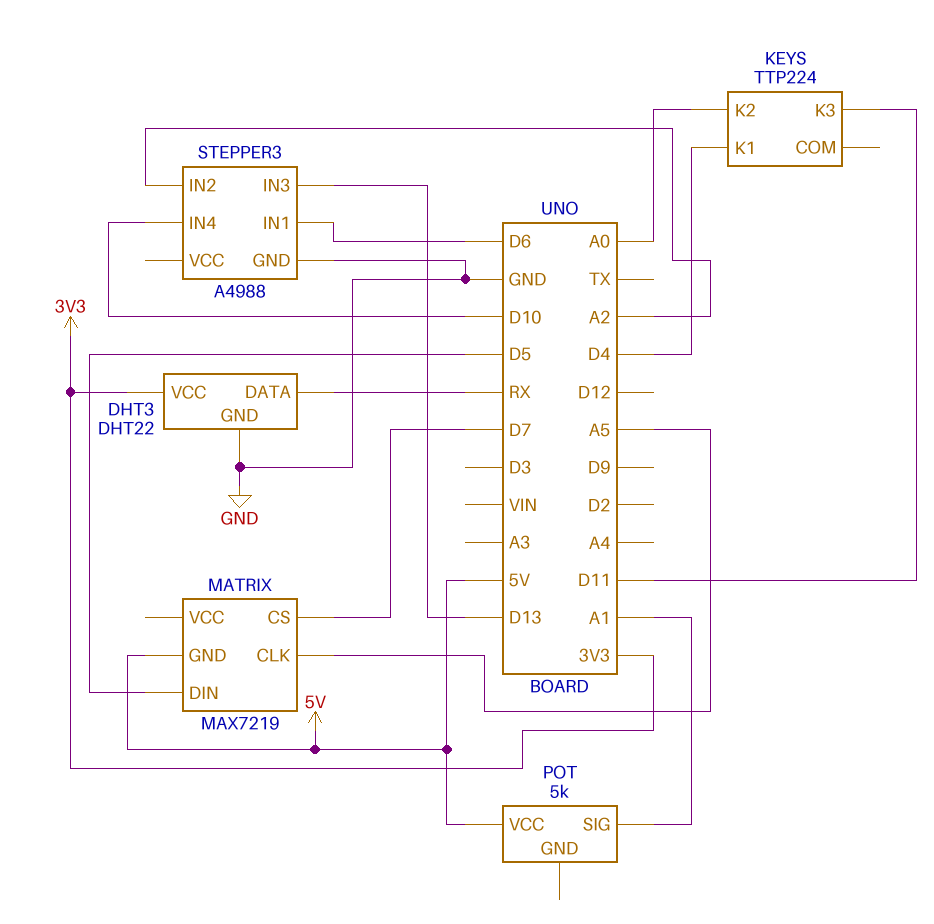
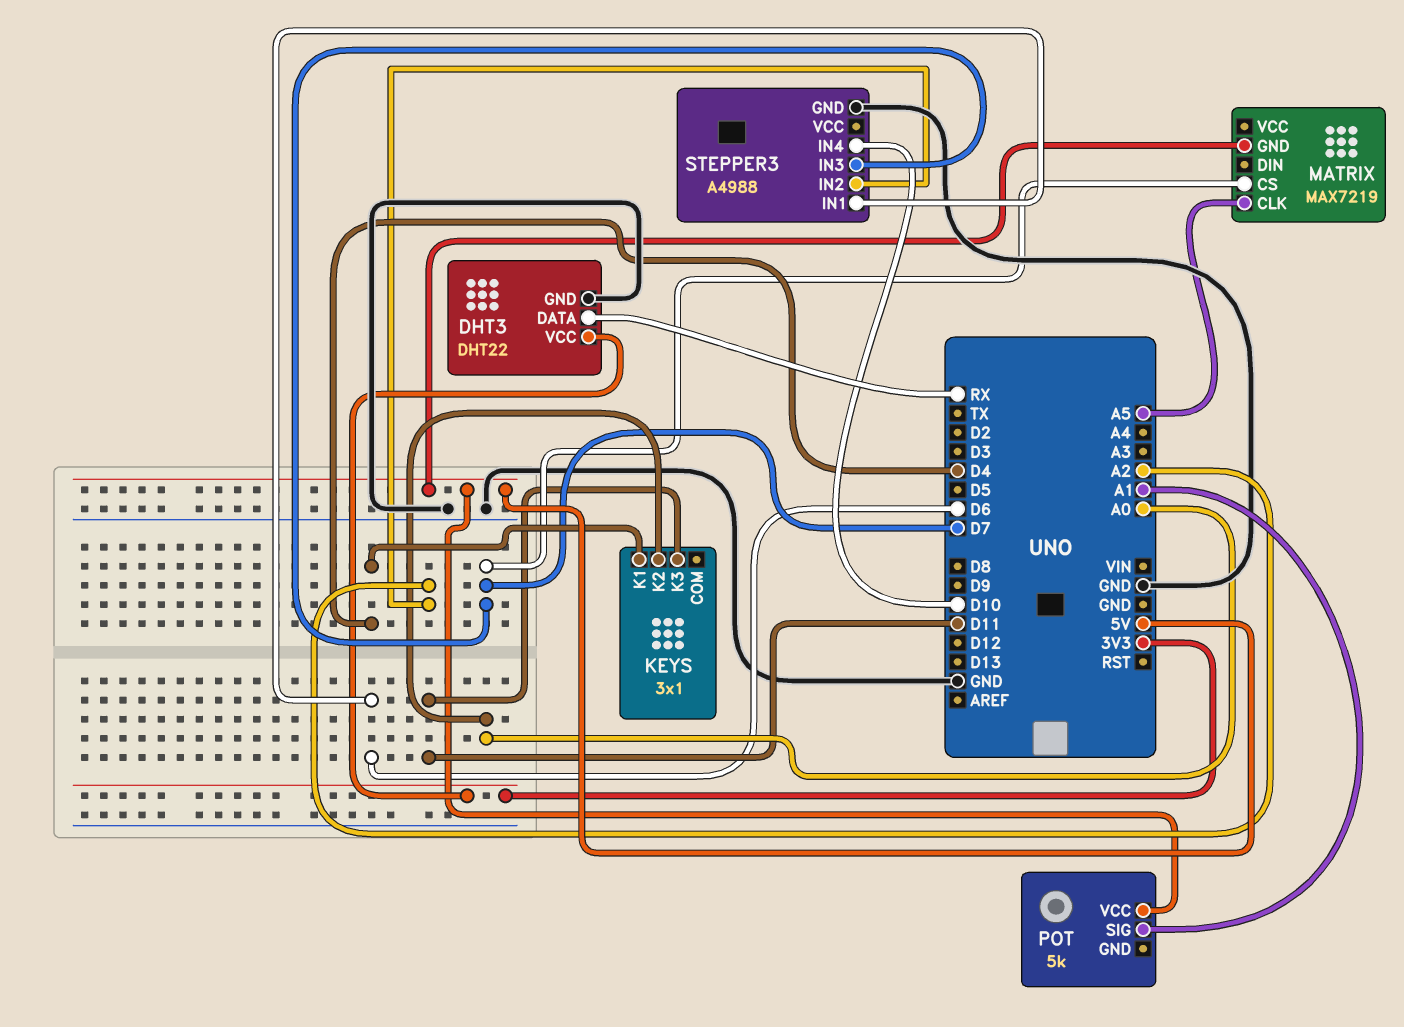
KEYS: TTP224 -> 3x1
MATRIX pin DIN: D5 -> none
STEPPER3 pin IN3: D13 -> D7

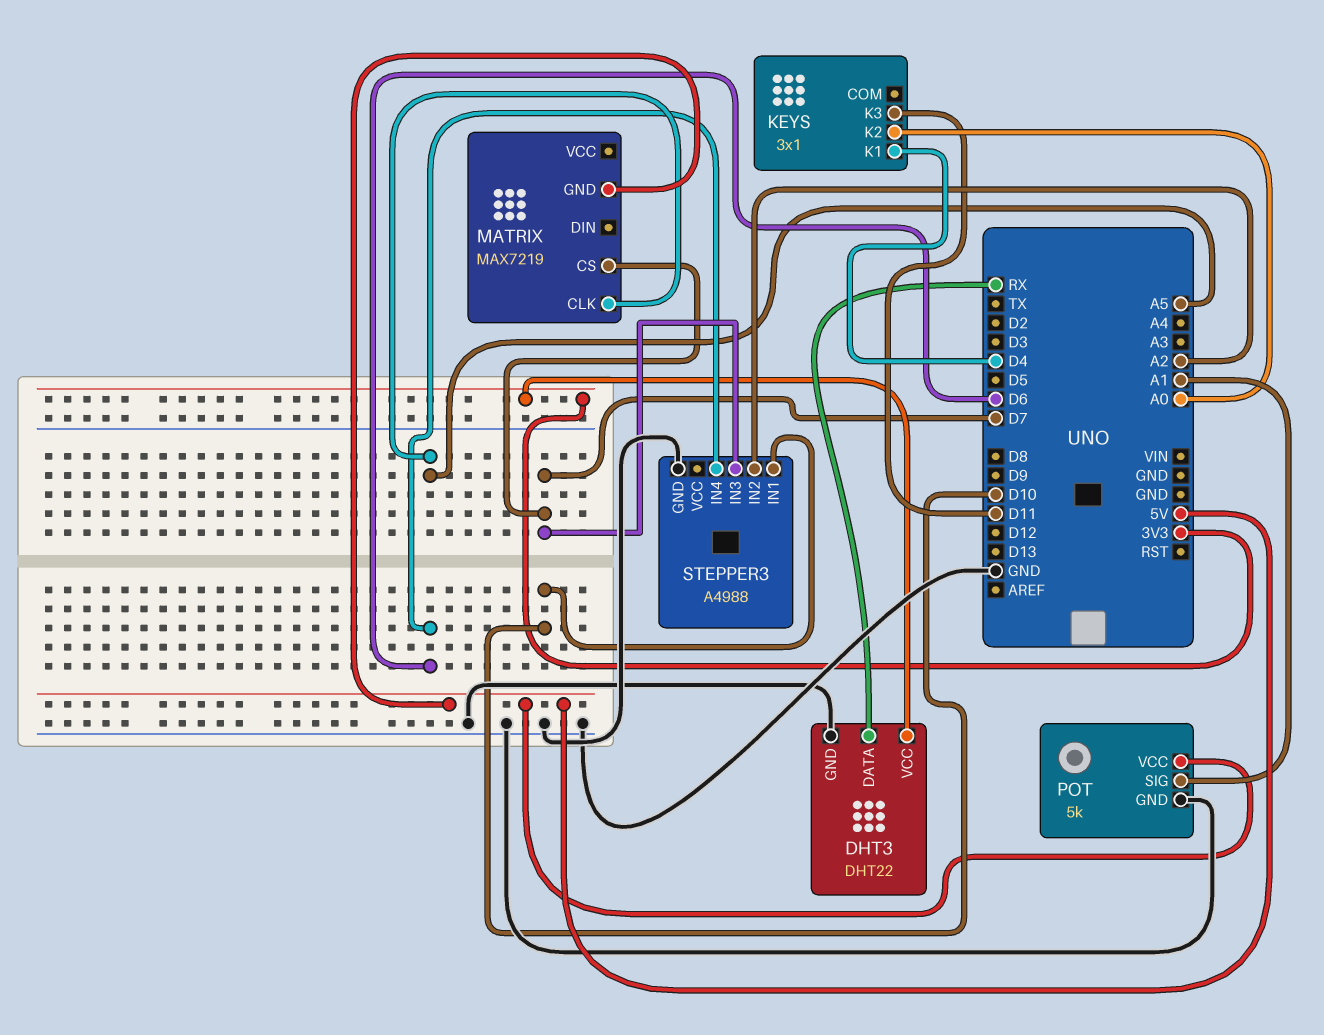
POT pin GND: none -> GND
STEPPER3 pin IN1: D6 -> D10
STEPPER3 pin IN4: D10 -> D6

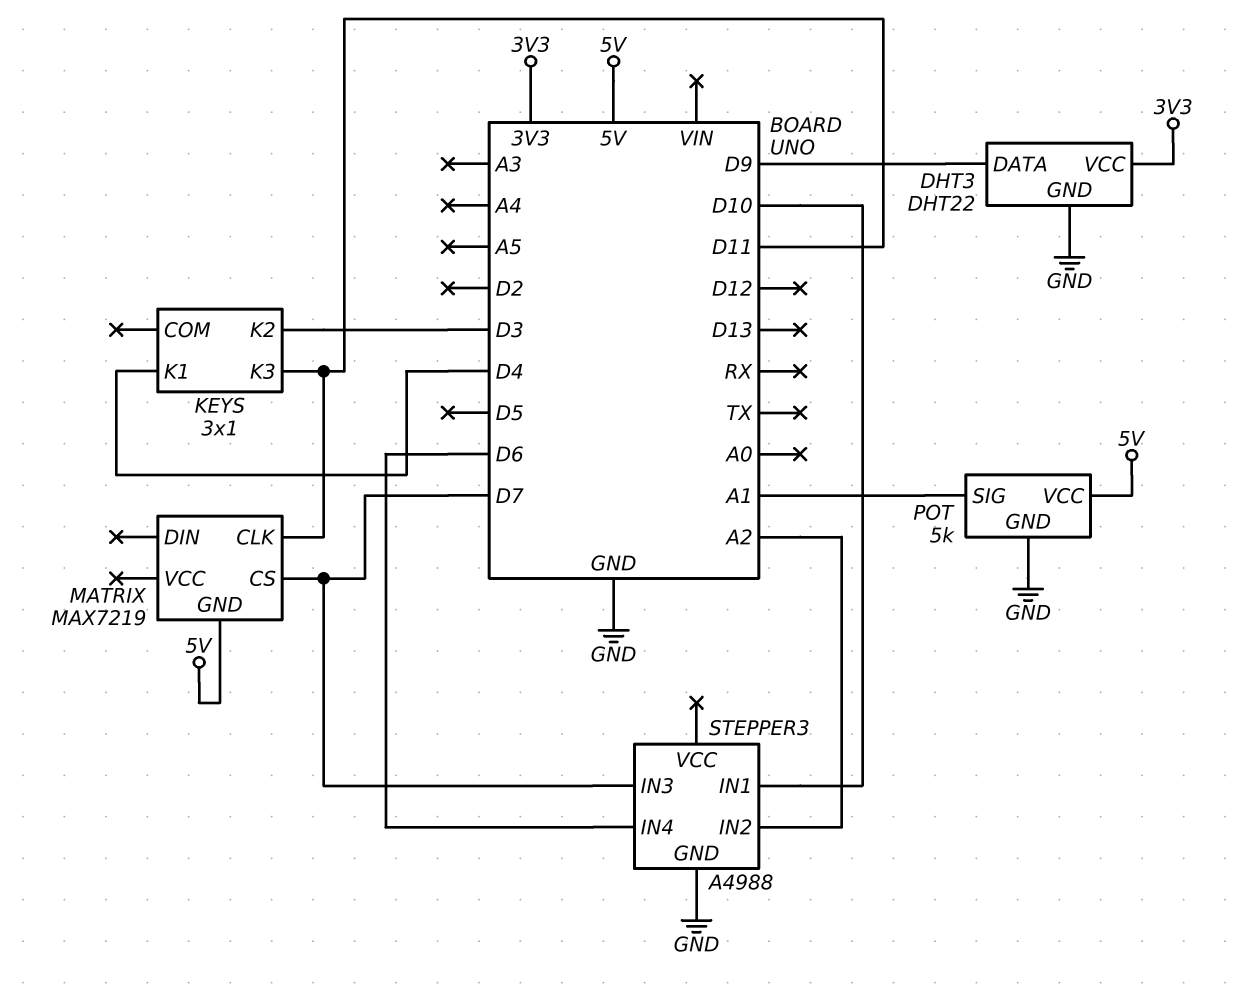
DHT3 pin DATA: RX -> D9
KEYS pin K2: A0 -> D3
MATRIX pin CLK: A5 -> D11

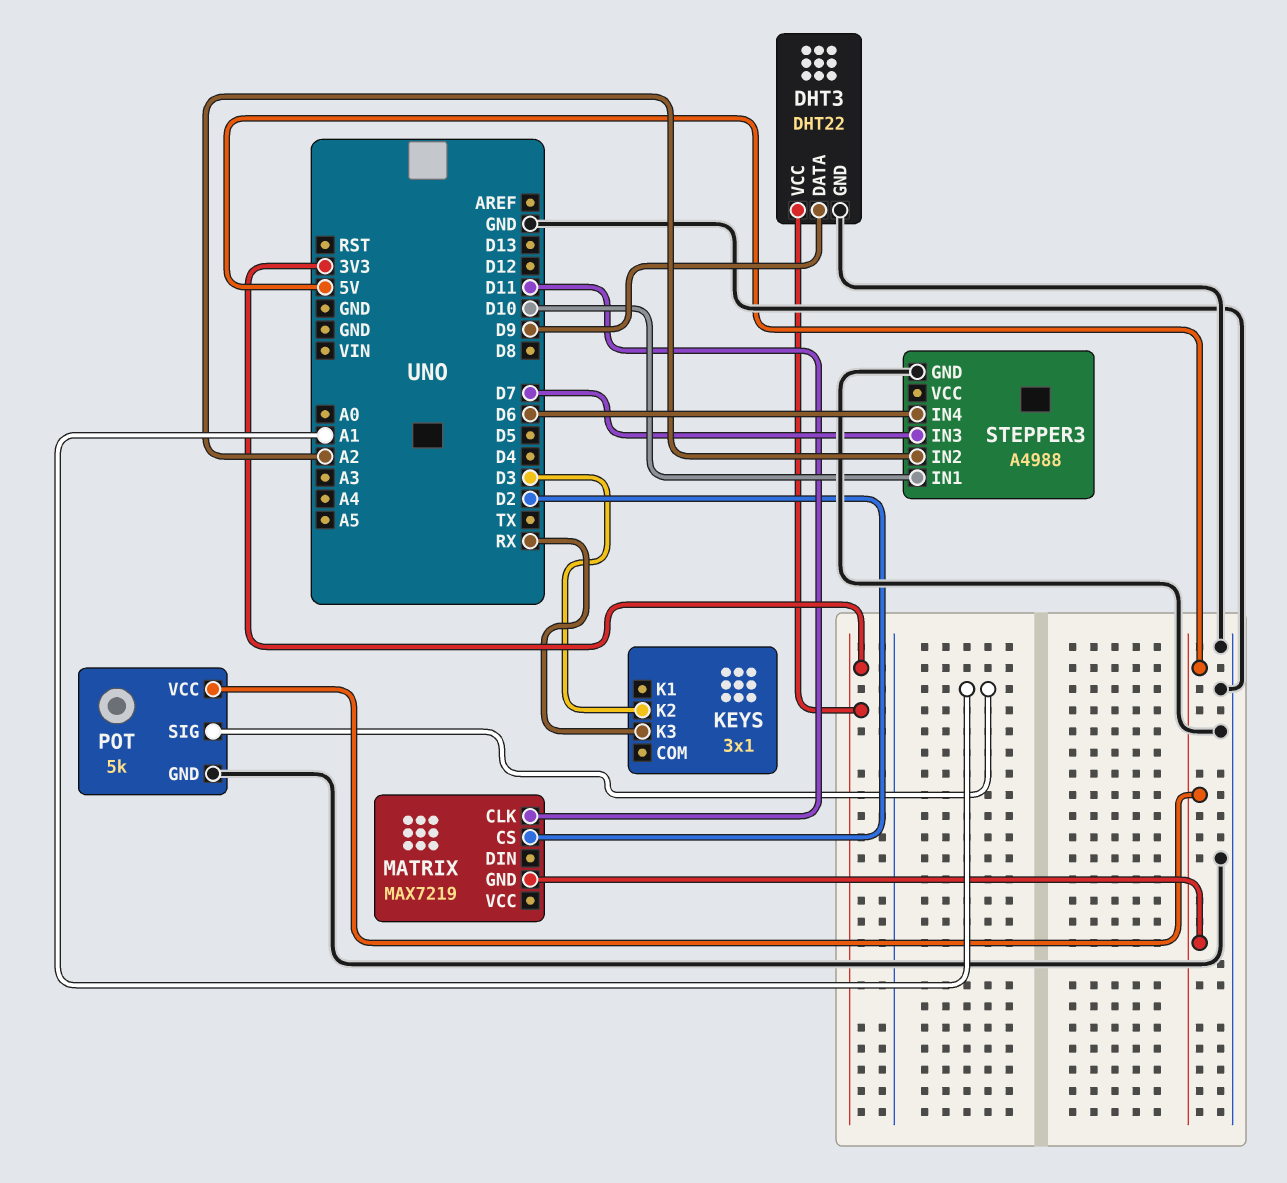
KEYS pin K1: D4 -> none
KEYS pin K3: D11 -> RX
MATRIX pin CS: D7 -> D2

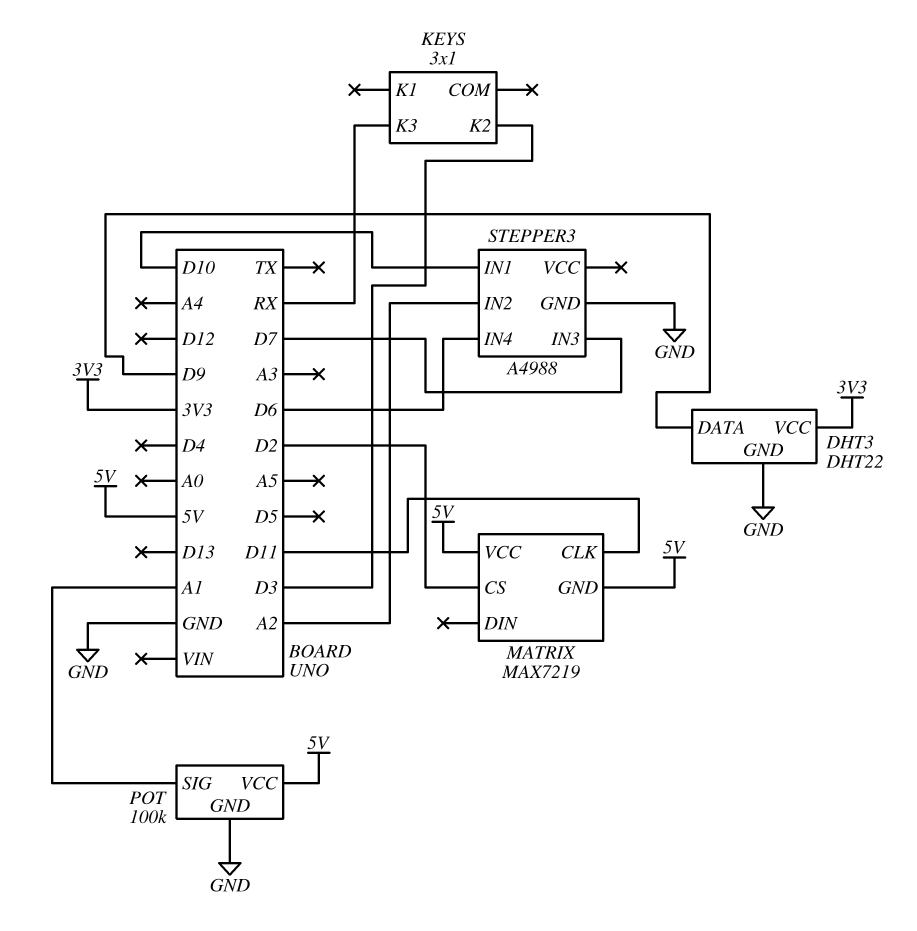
MATRIX pin VCC: none -> 5V
POT: 5k -> 100k

